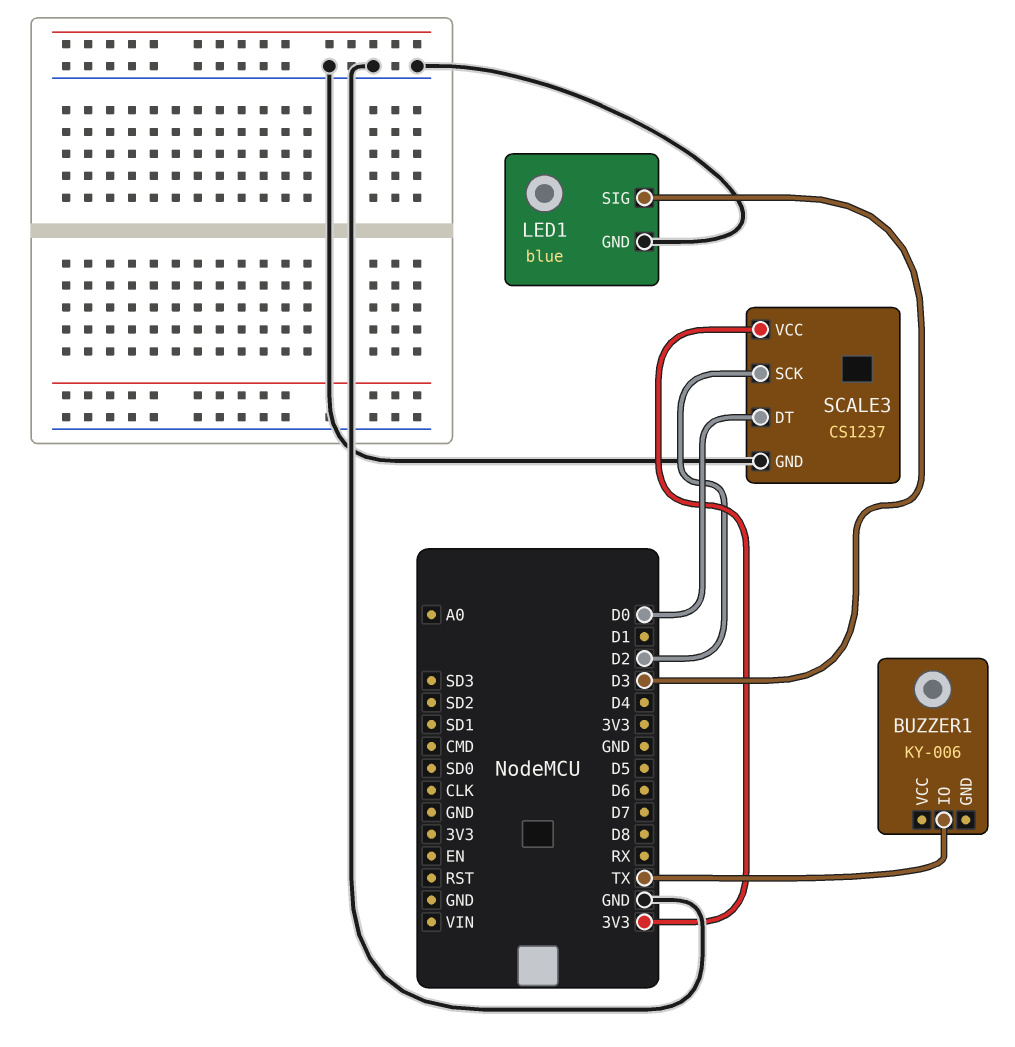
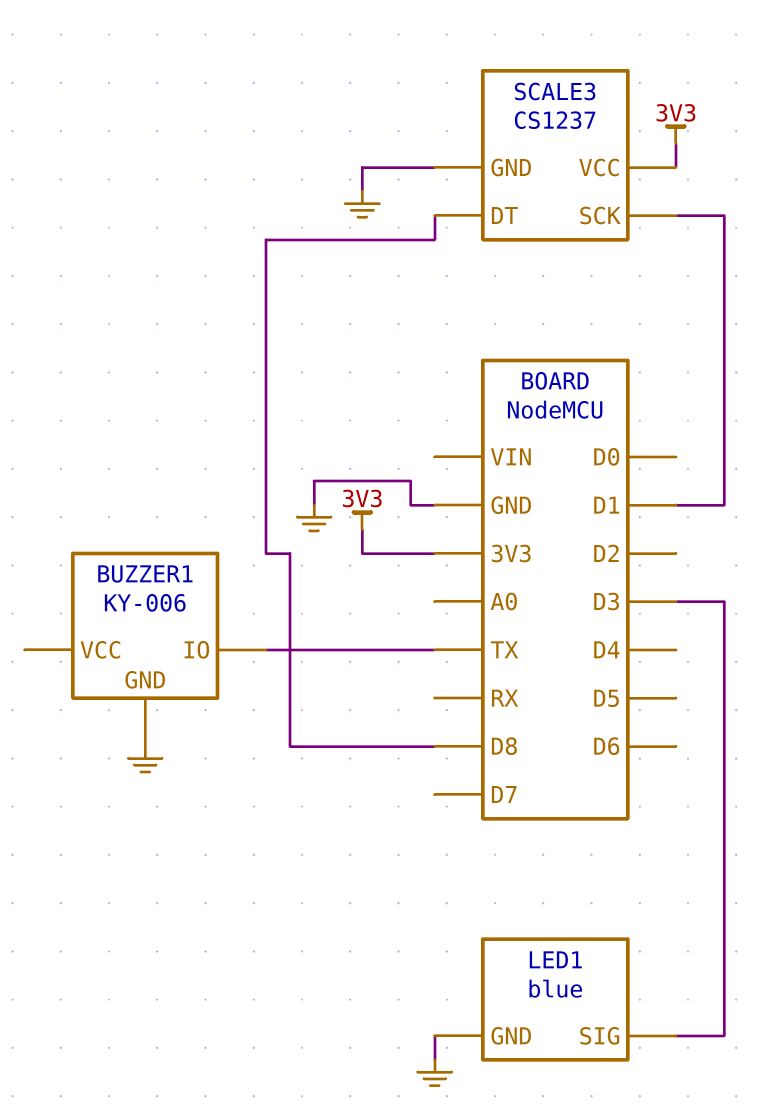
BUZZER1 pin GND: none -> GND
SCALE3 pin DT: D0 -> D8
SCALE3 pin SCK: D2 -> D1

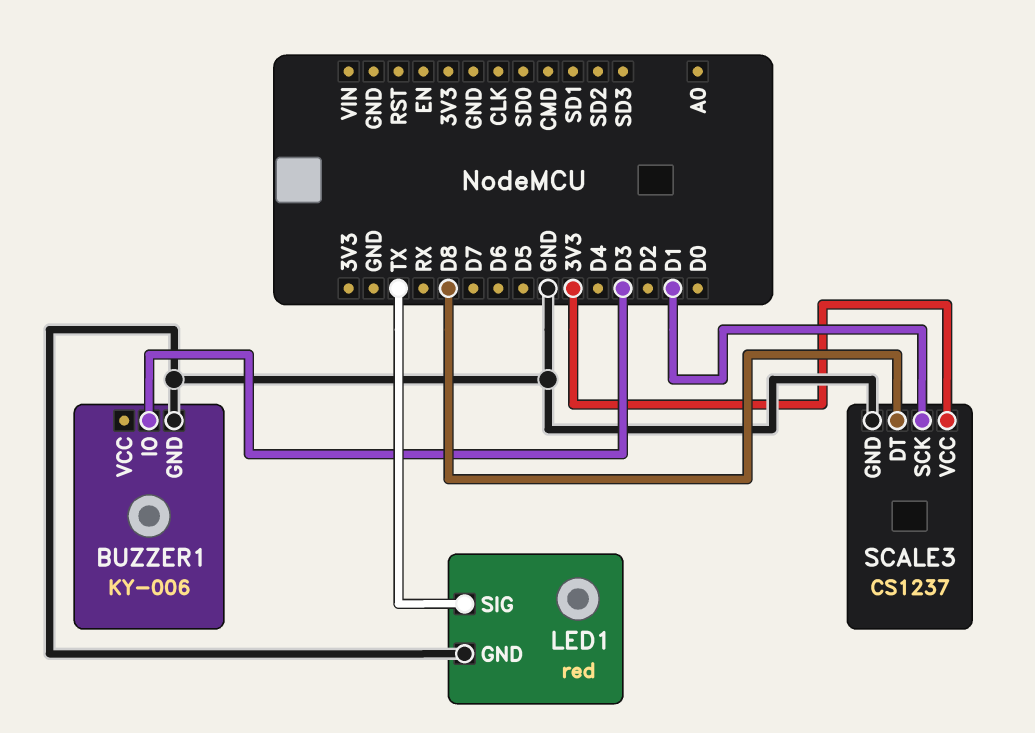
BUZZER1 pin IO: TX -> D3
LED1: blue -> red
LED1 pin SIG: D3 -> TX

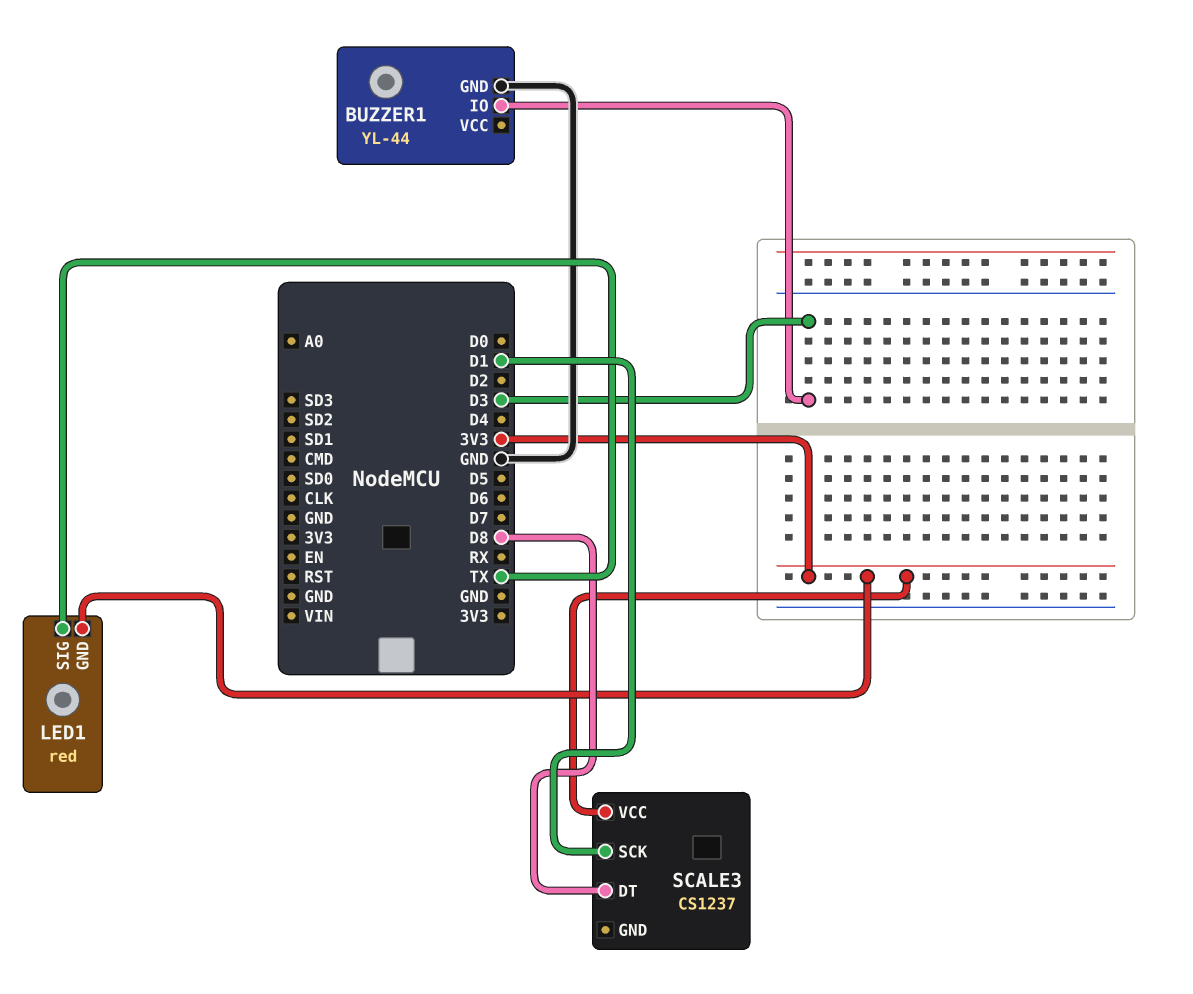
BUZZER1: KY-006 -> YL-44
LED1 pin GND: GND -> 3V3
SCALE3 pin GND: GND -> none

